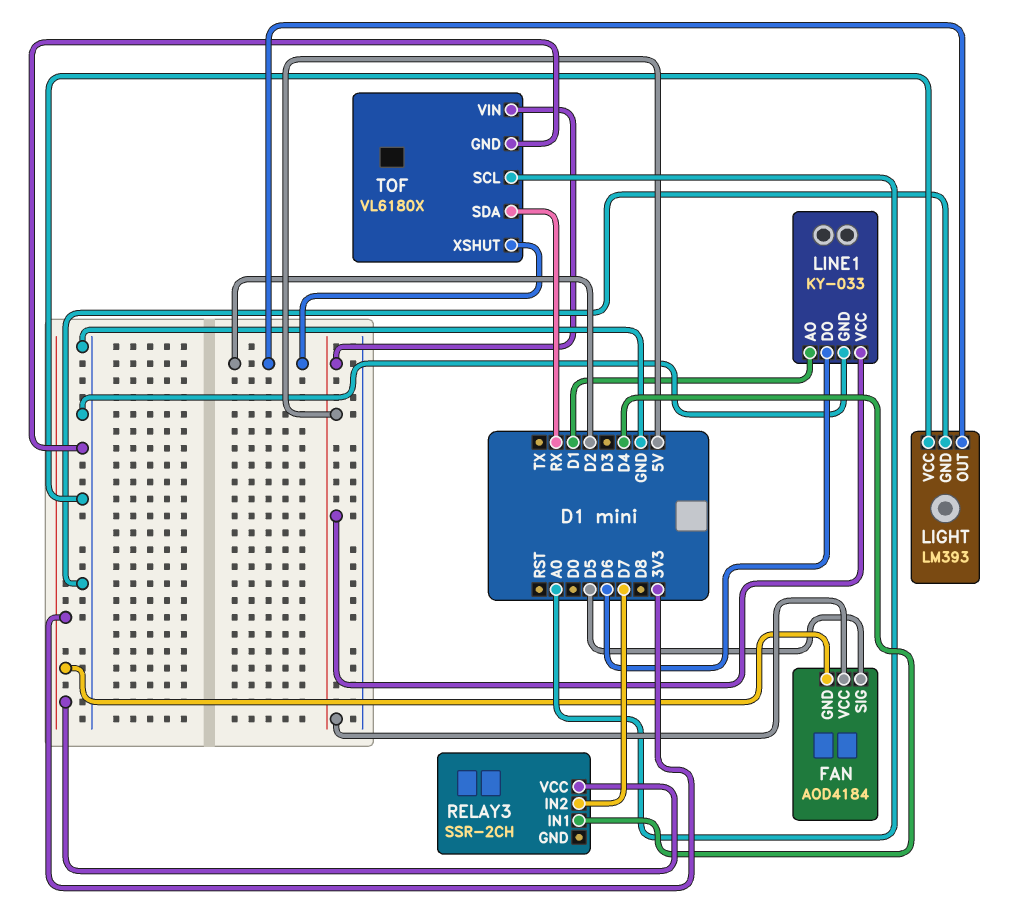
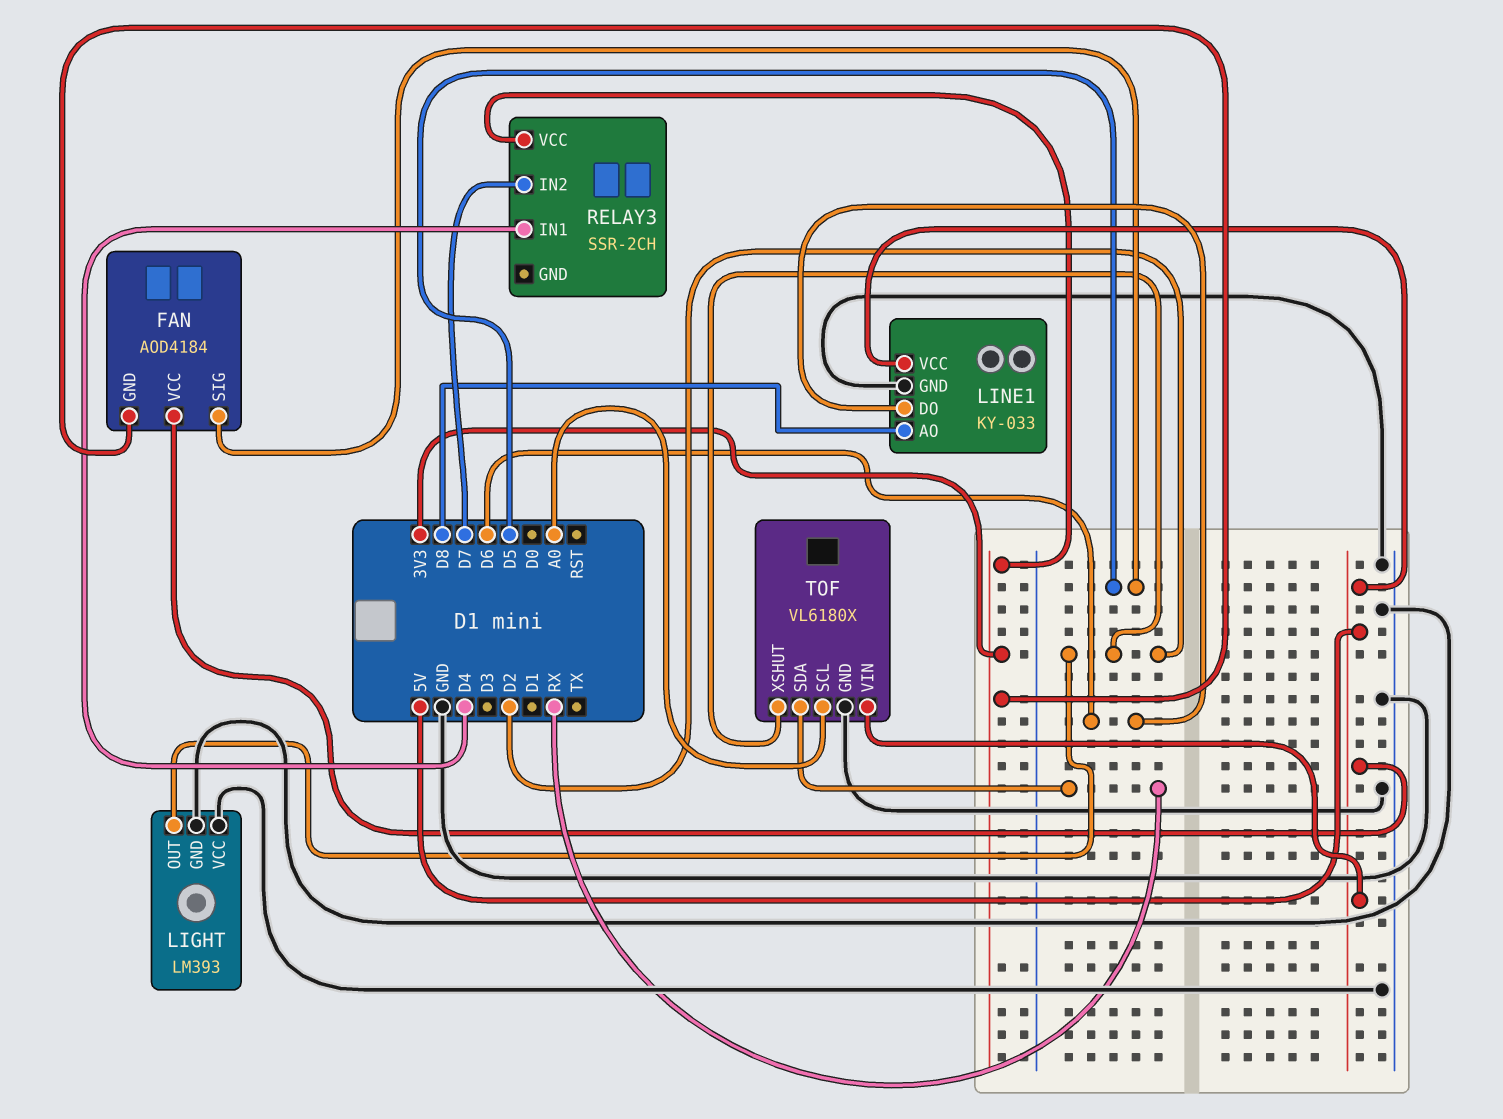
LINE1 pin AO: D1 -> D8

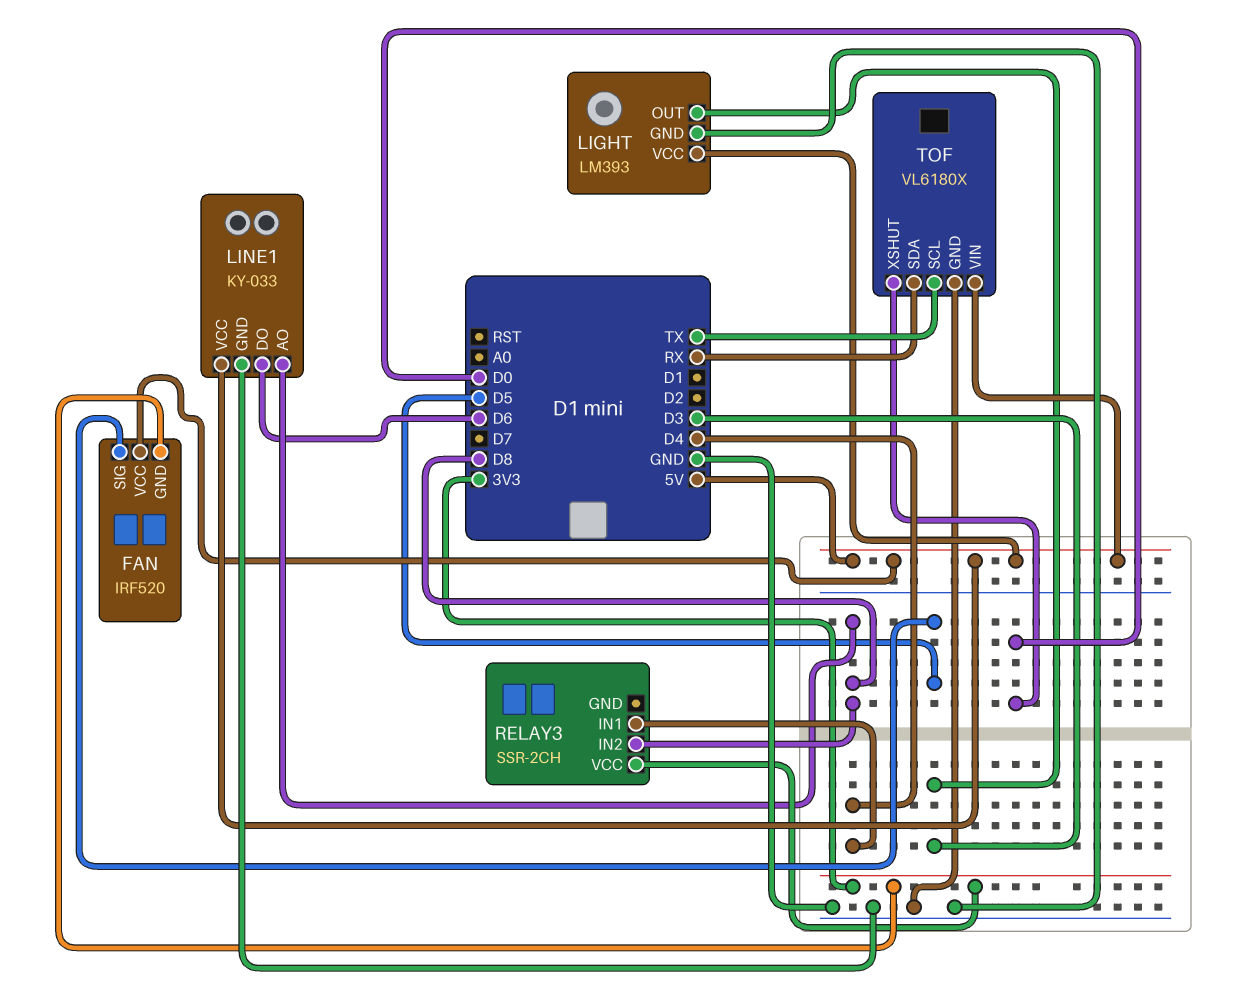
FAN: AOD4184 -> IRF520
LIGHT pin OUT: D2 -> D3
LIGHT pin VCC: GND -> 5V
RELAY3 pin IN2: D7 -> D8
TOF pin SCL: A0 -> TX
TOF pin XSHUT: D2 -> D0

